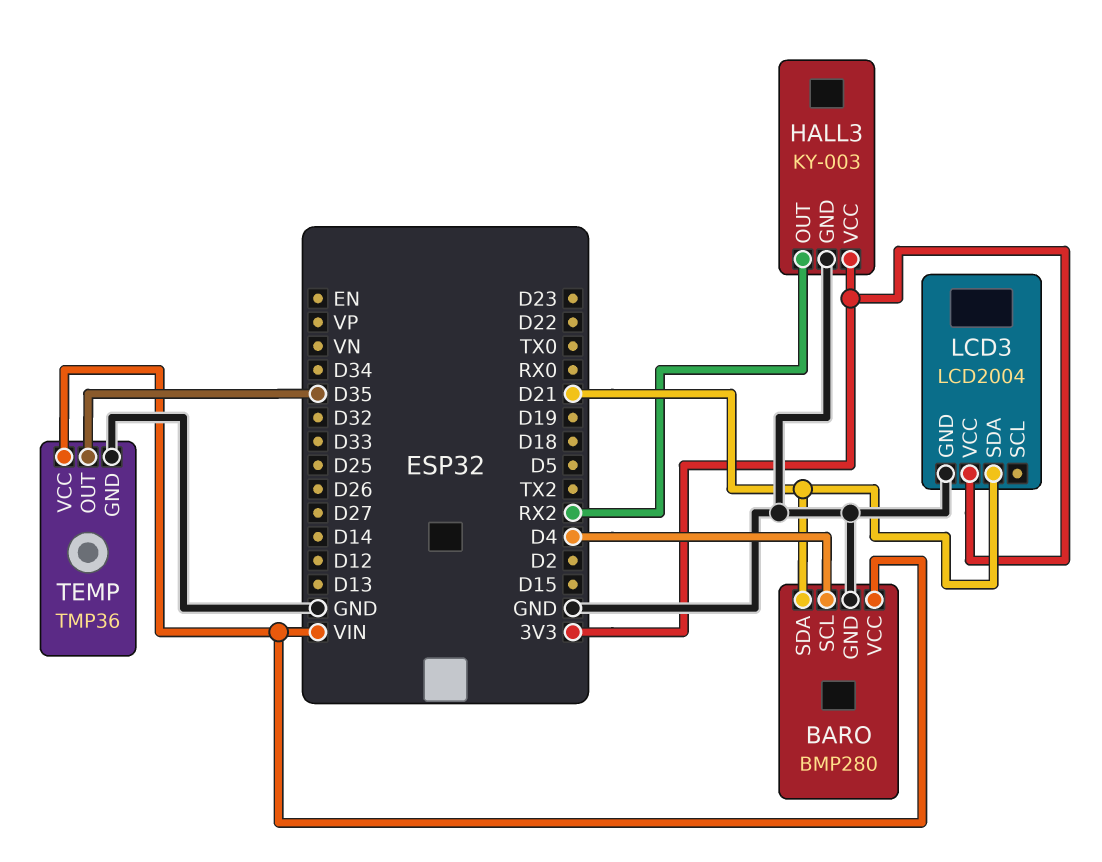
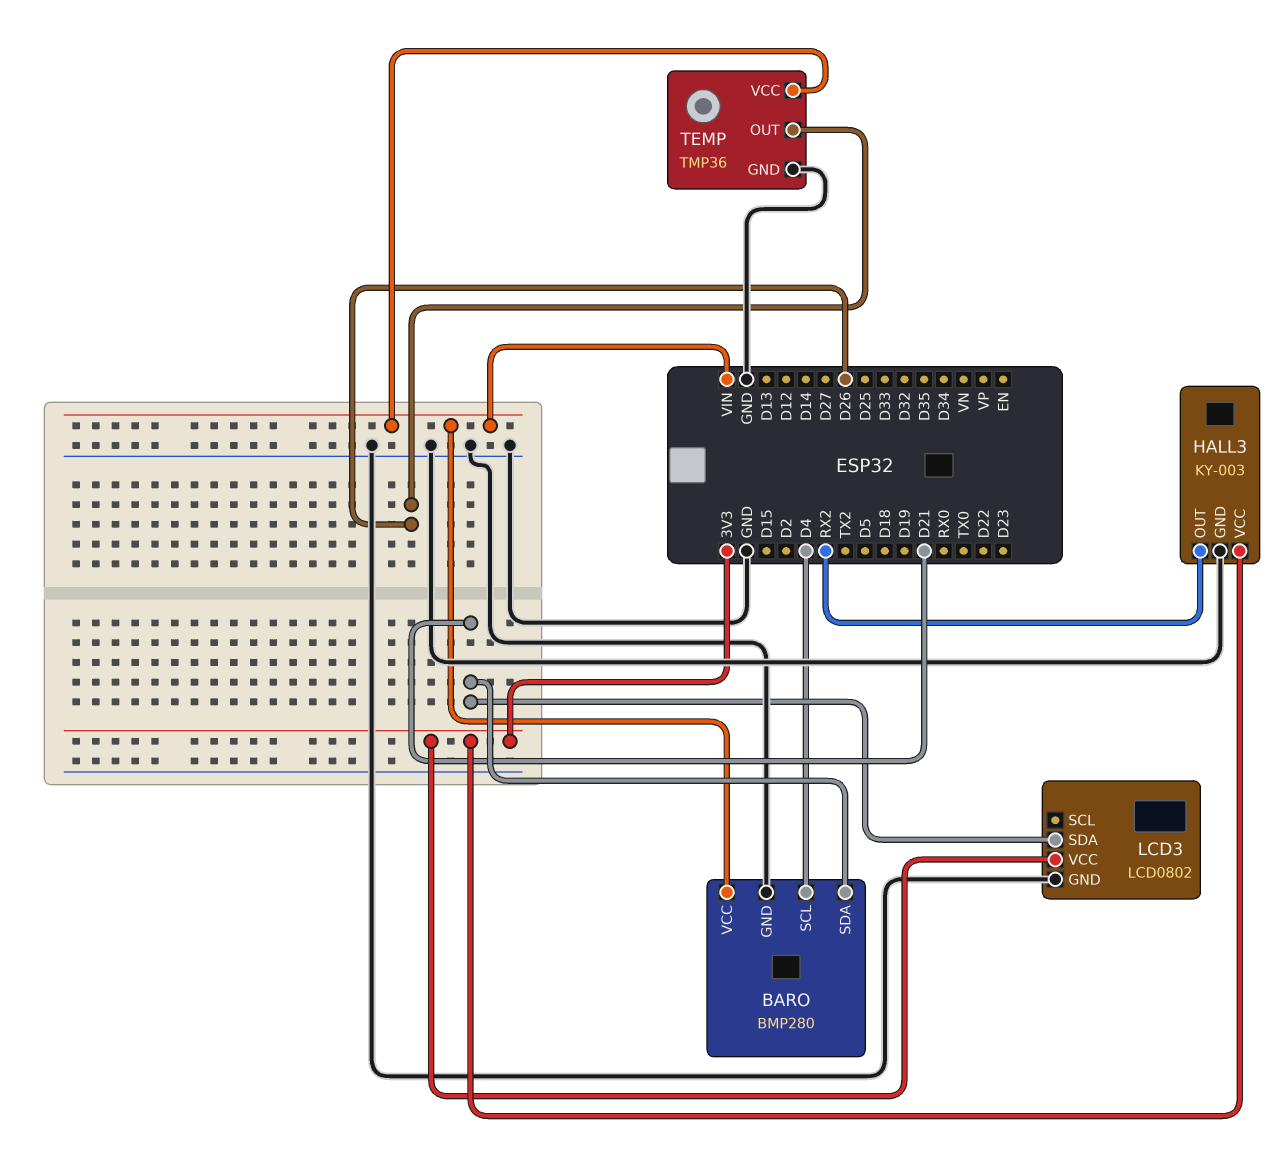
LCD3: LCD2004 -> LCD0802
TEMP pin OUT: D35 -> D26

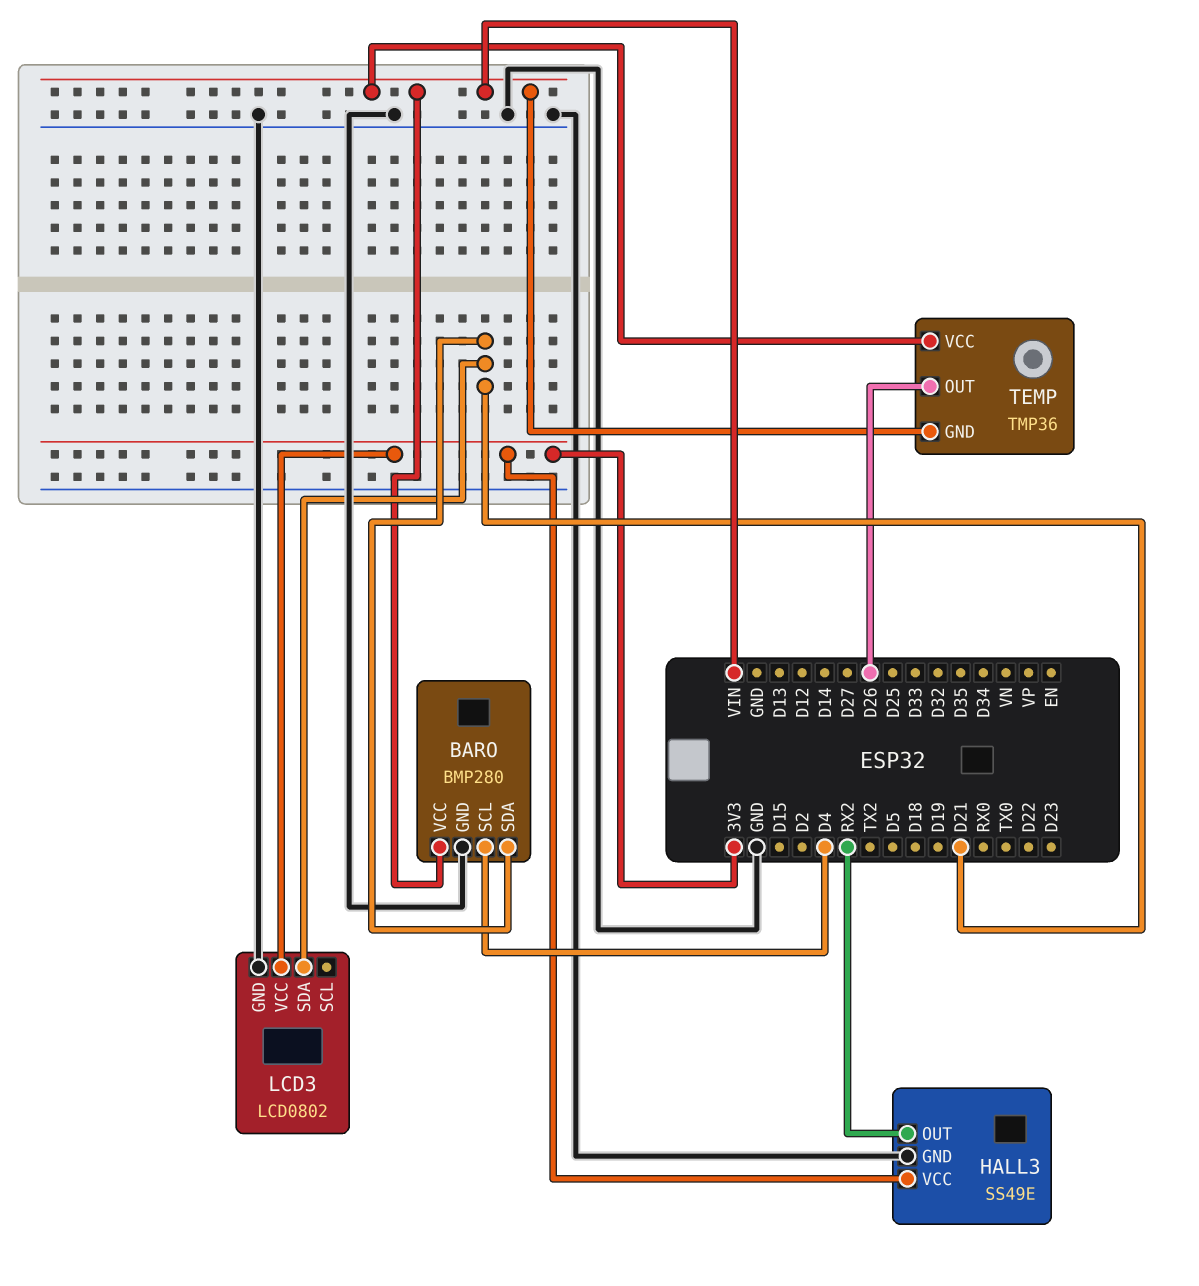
HALL3: KY-003 -> SS49E
TEMP pin GND: GND -> VIN

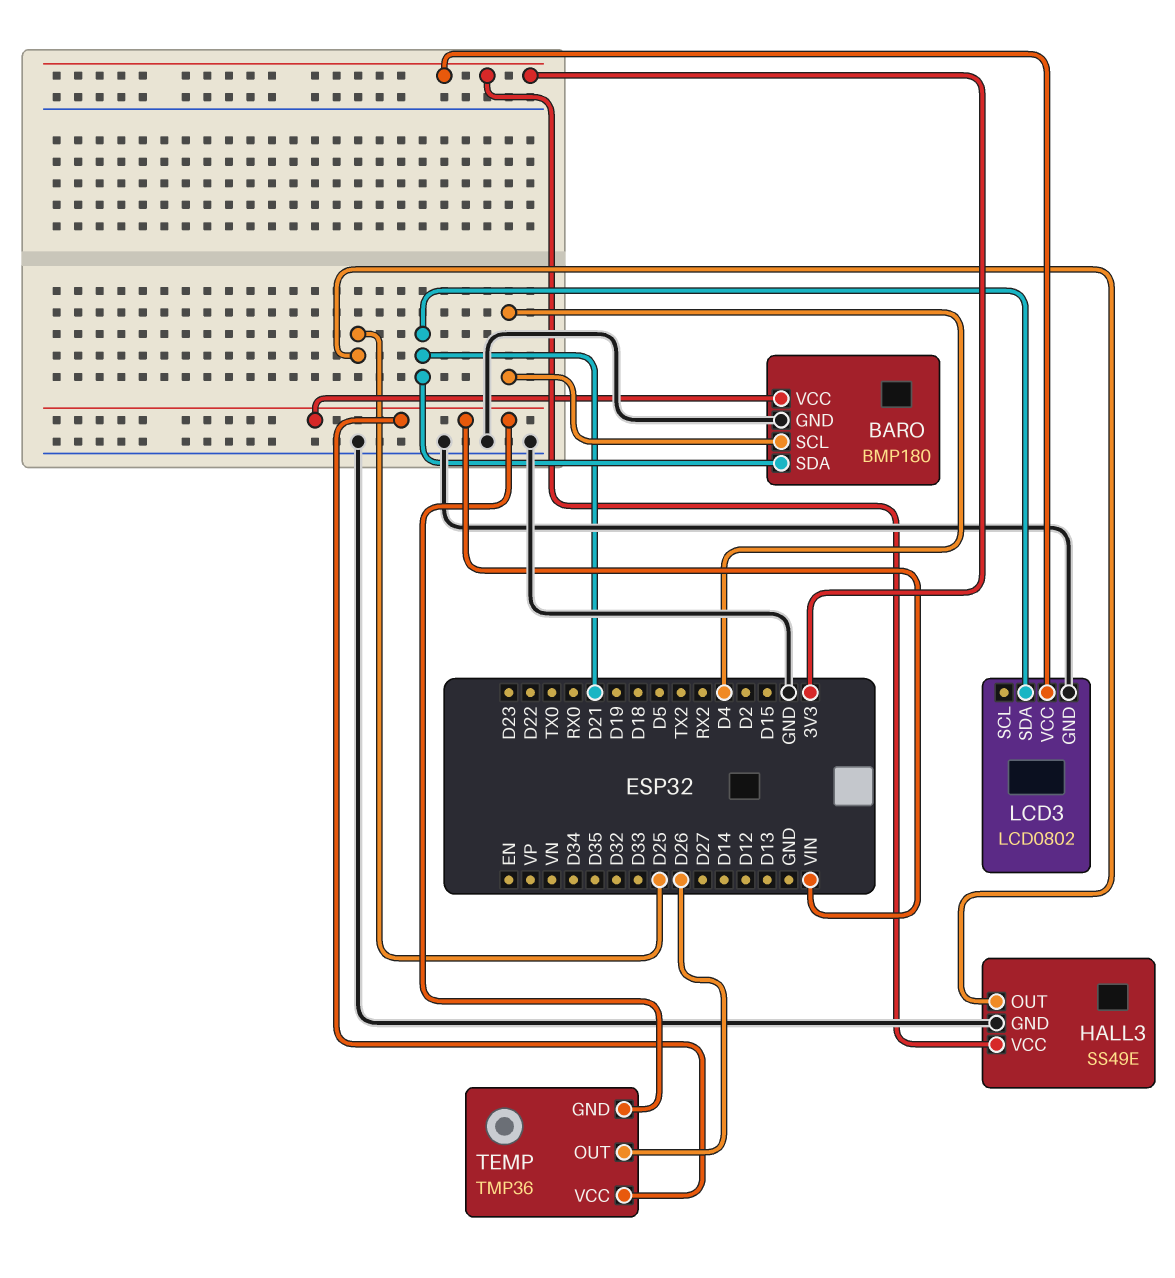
BARO: BMP280 -> BMP180
HALL3 pin OUT: RX2 -> D25

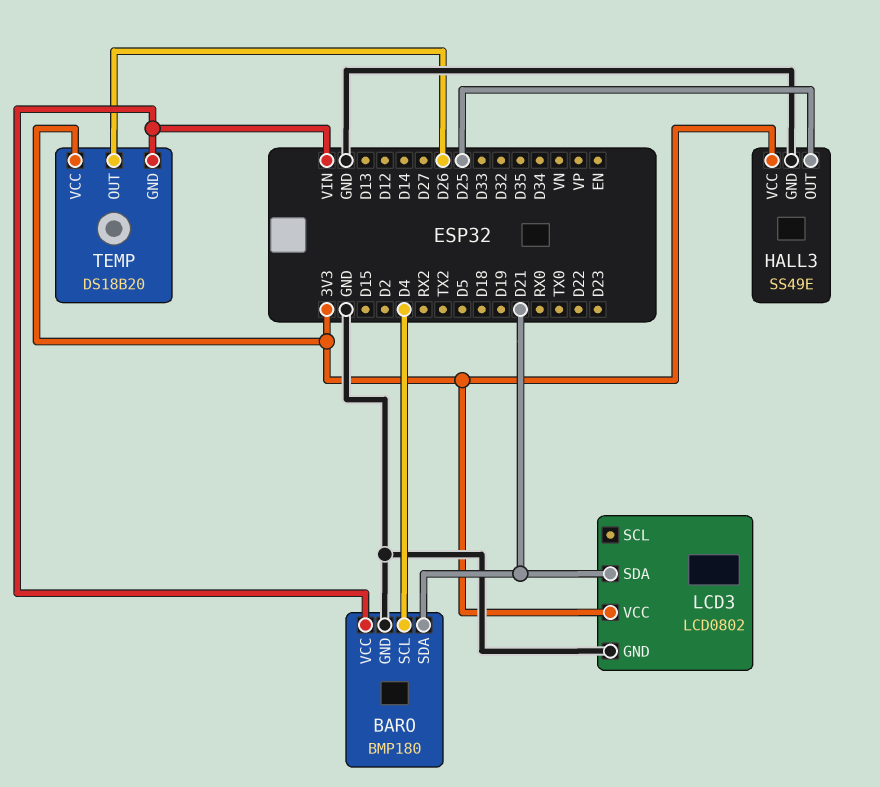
TEMP: TMP36 -> DS18B20
TEMP pin VCC: VIN -> 3V3

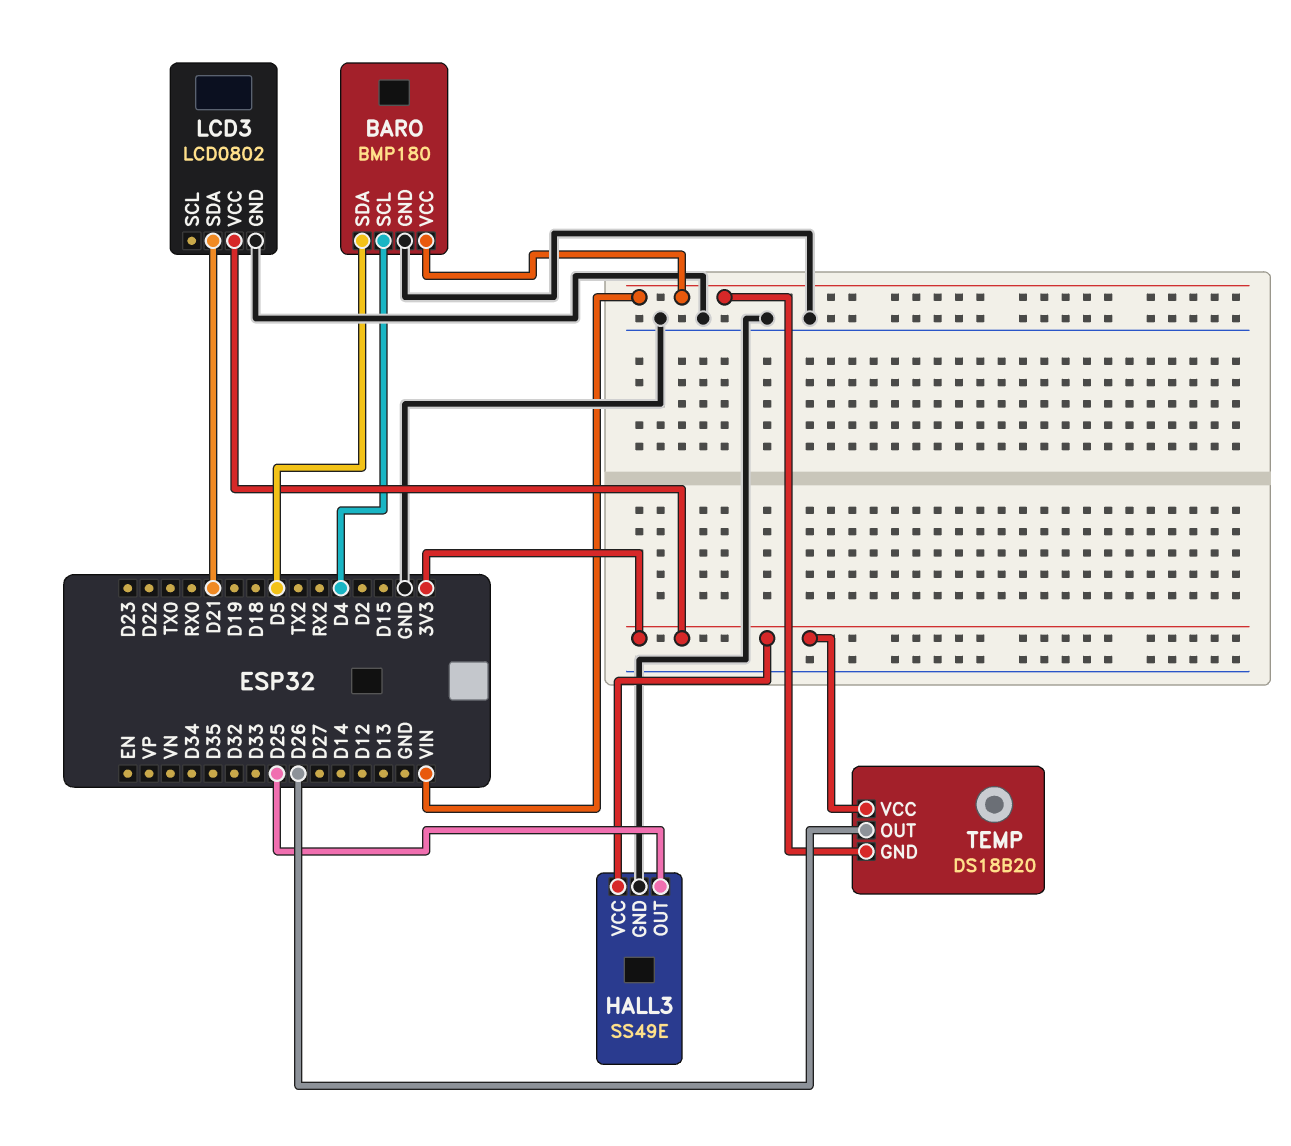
BARO pin SDA: D21 -> D5

